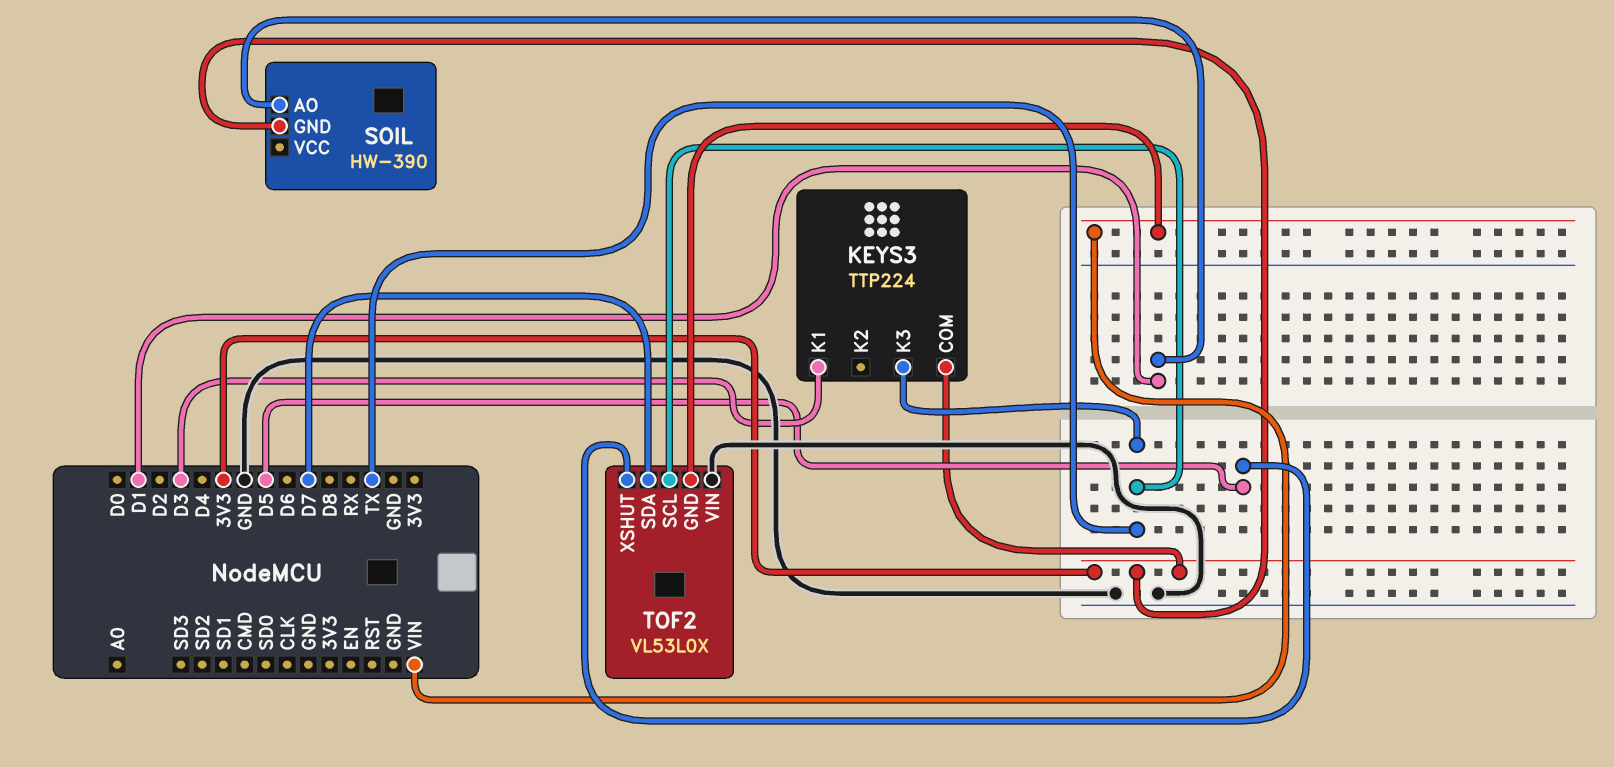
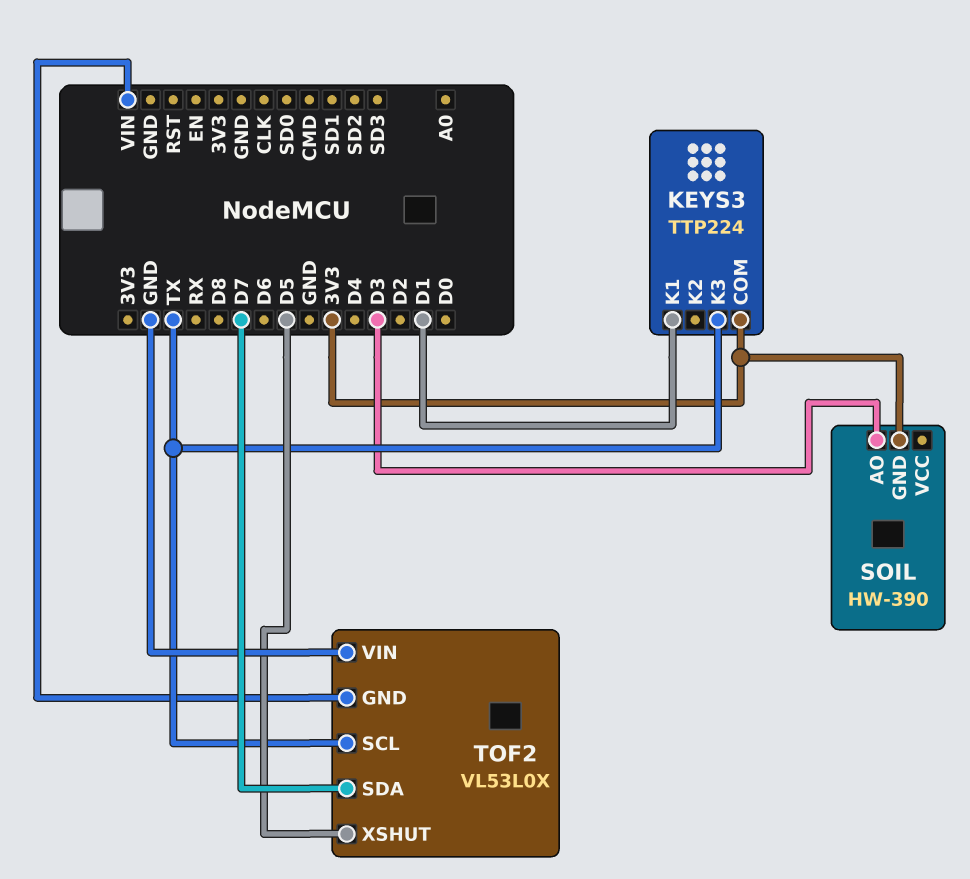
KEYS3 pin K1: D3 -> D1
SOIL pin AO: D1 -> D3

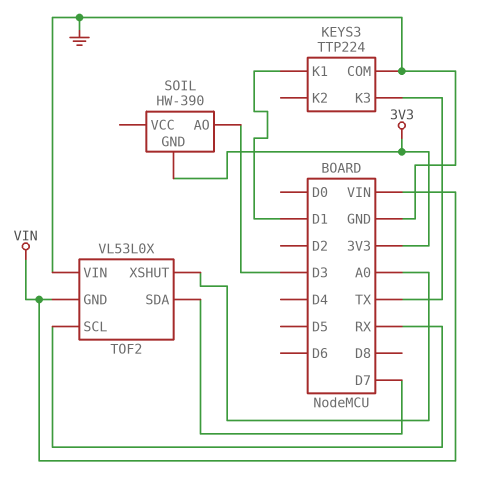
KEYS3 pin COM: 3V3 -> GND
TOF2 pin SCL: TX -> RX
TOF2 pin XSHUT: D5 -> A0

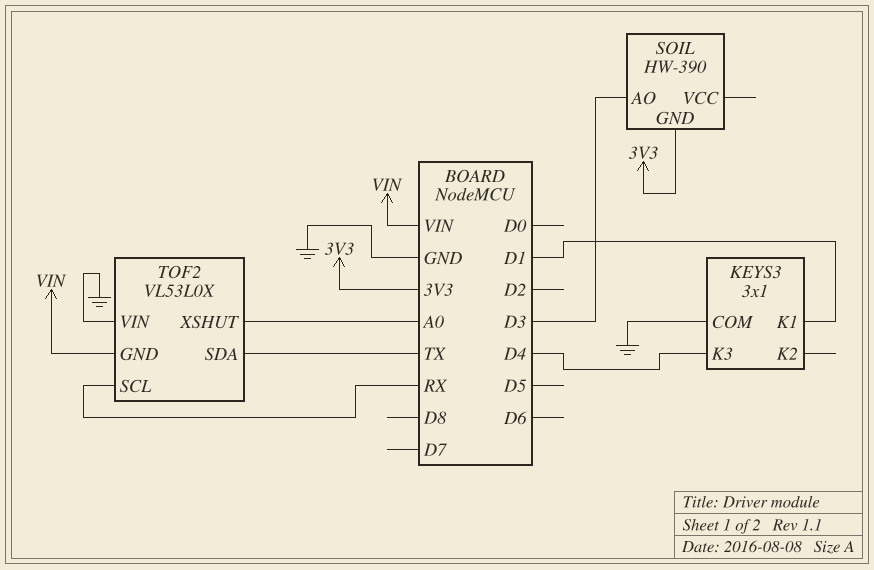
KEYS3: TTP224 -> 3x1
KEYS3 pin K3: TX -> D4
TOF2 pin SDA: D7 -> TX

